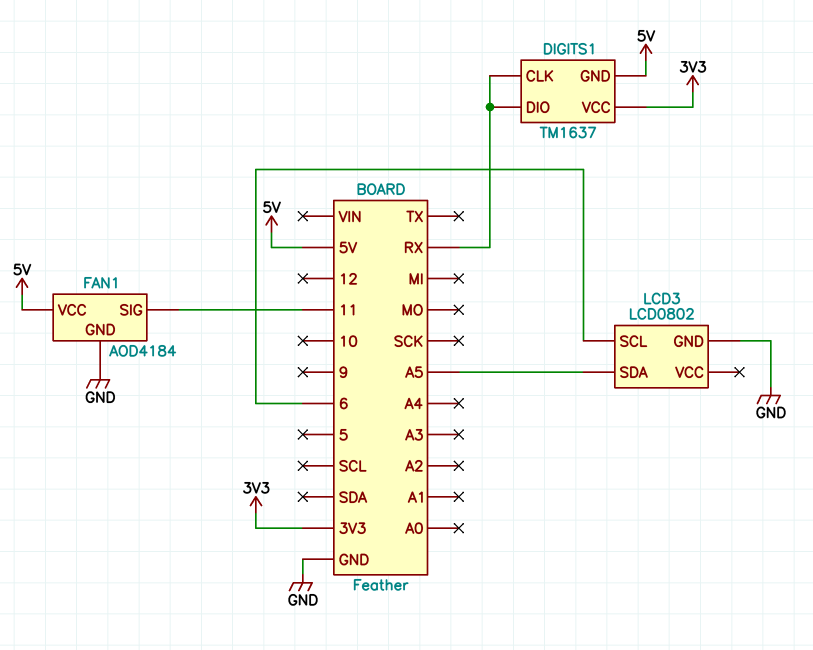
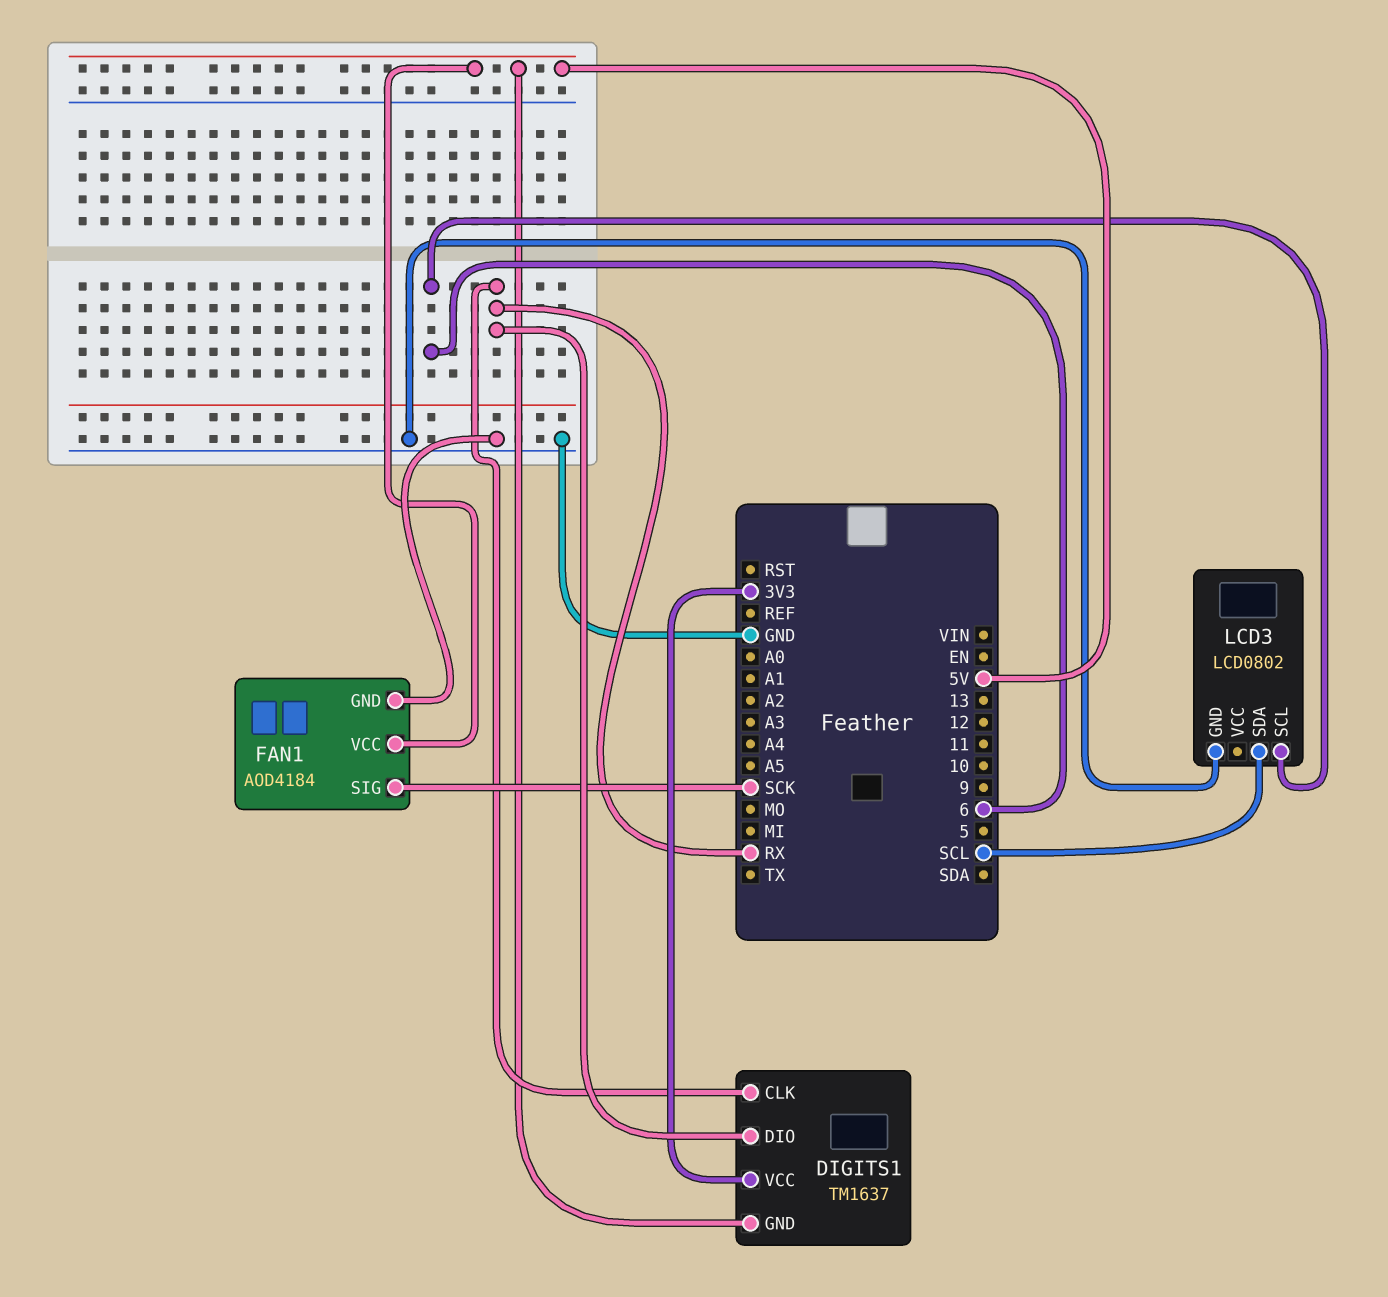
FAN1 pin SIG: 11 -> SCK
LCD3 pin SDA: A5 -> SCL

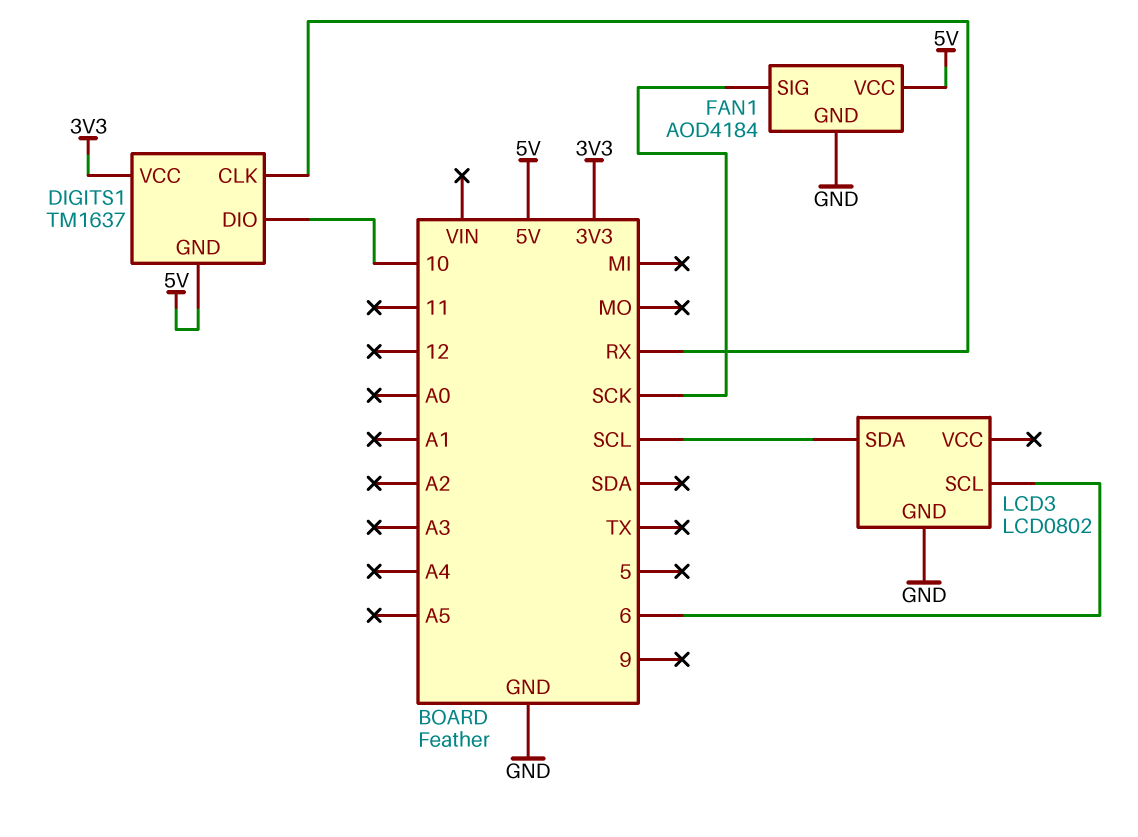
DIGITS1 pin DIO: RX -> 10

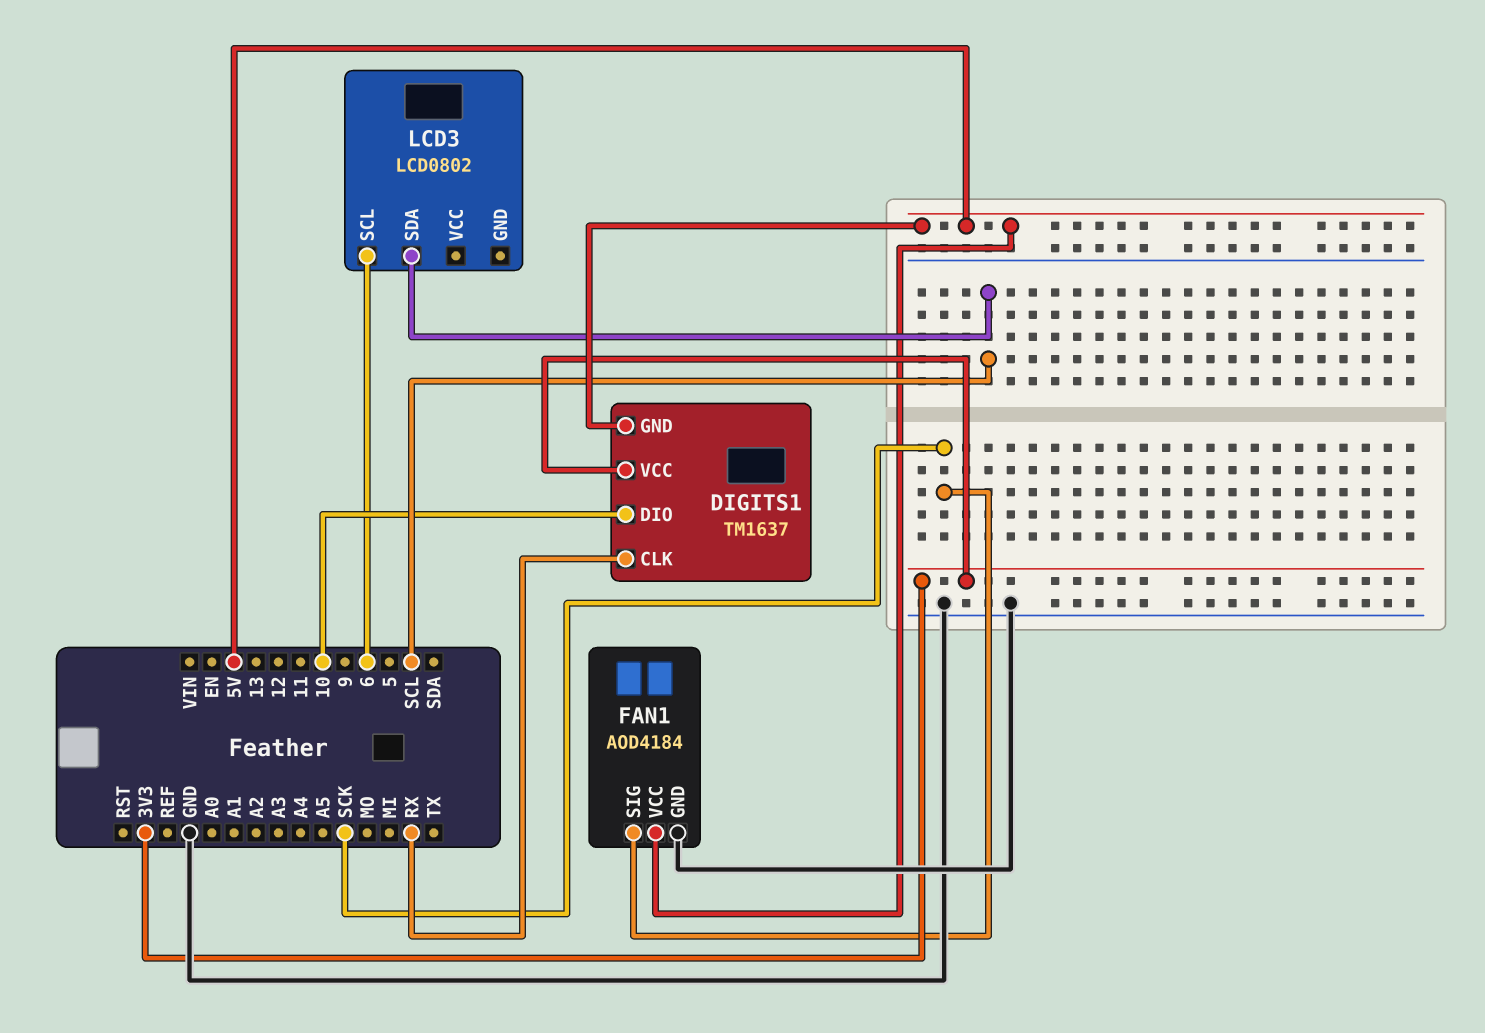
LCD3 pin GND: GND -> none

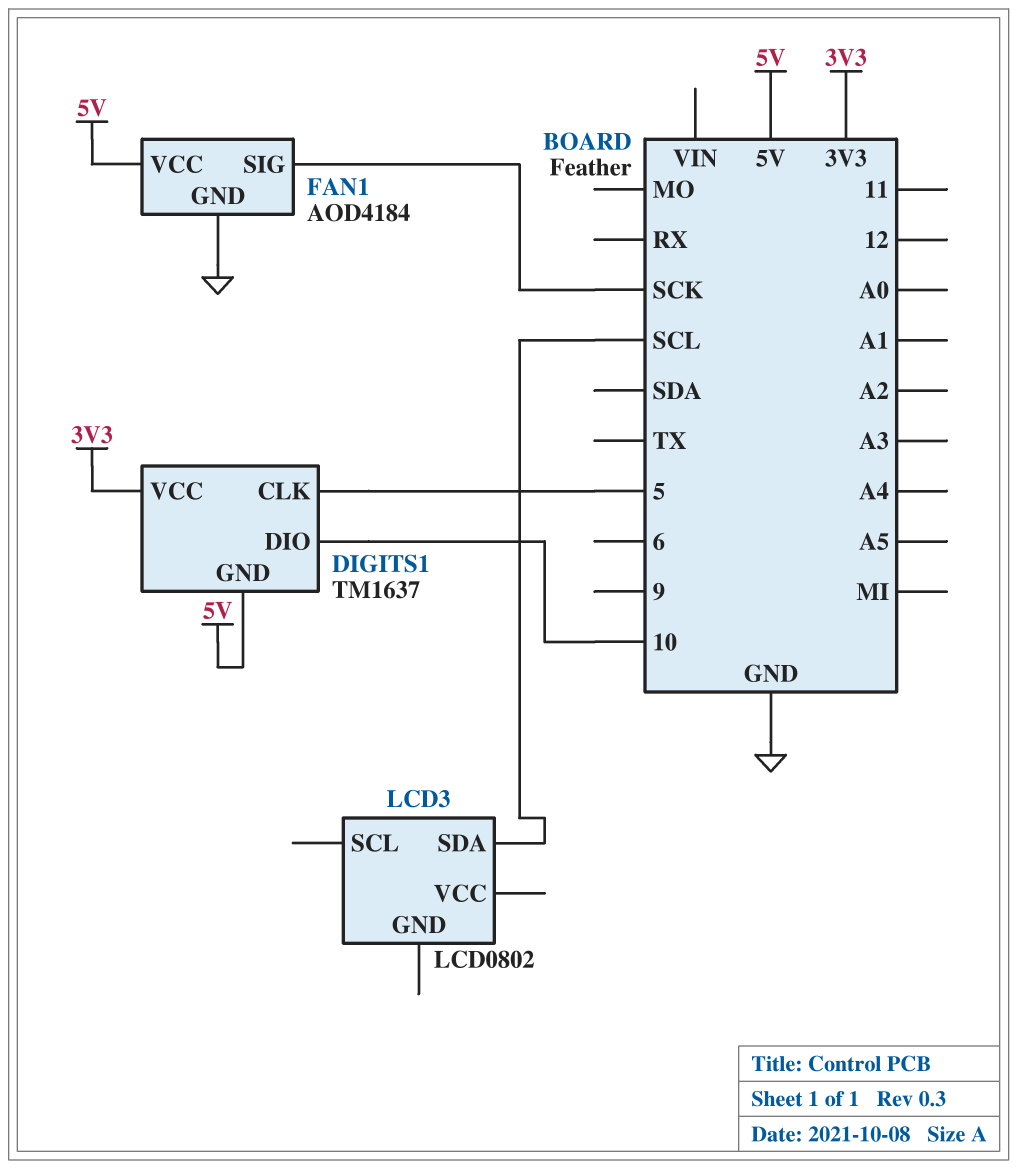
DIGITS1 pin CLK: RX -> 5
LCD3 pin SCL: 6 -> none

